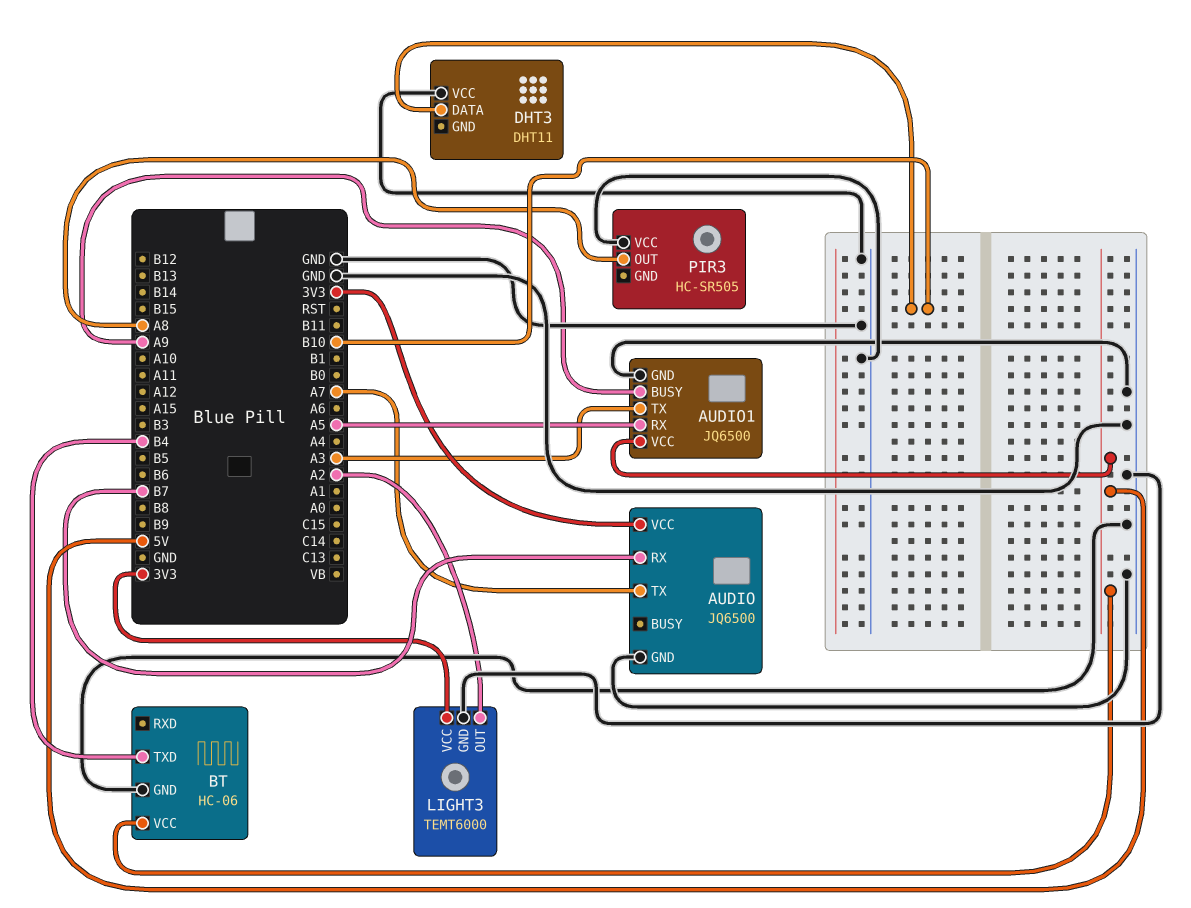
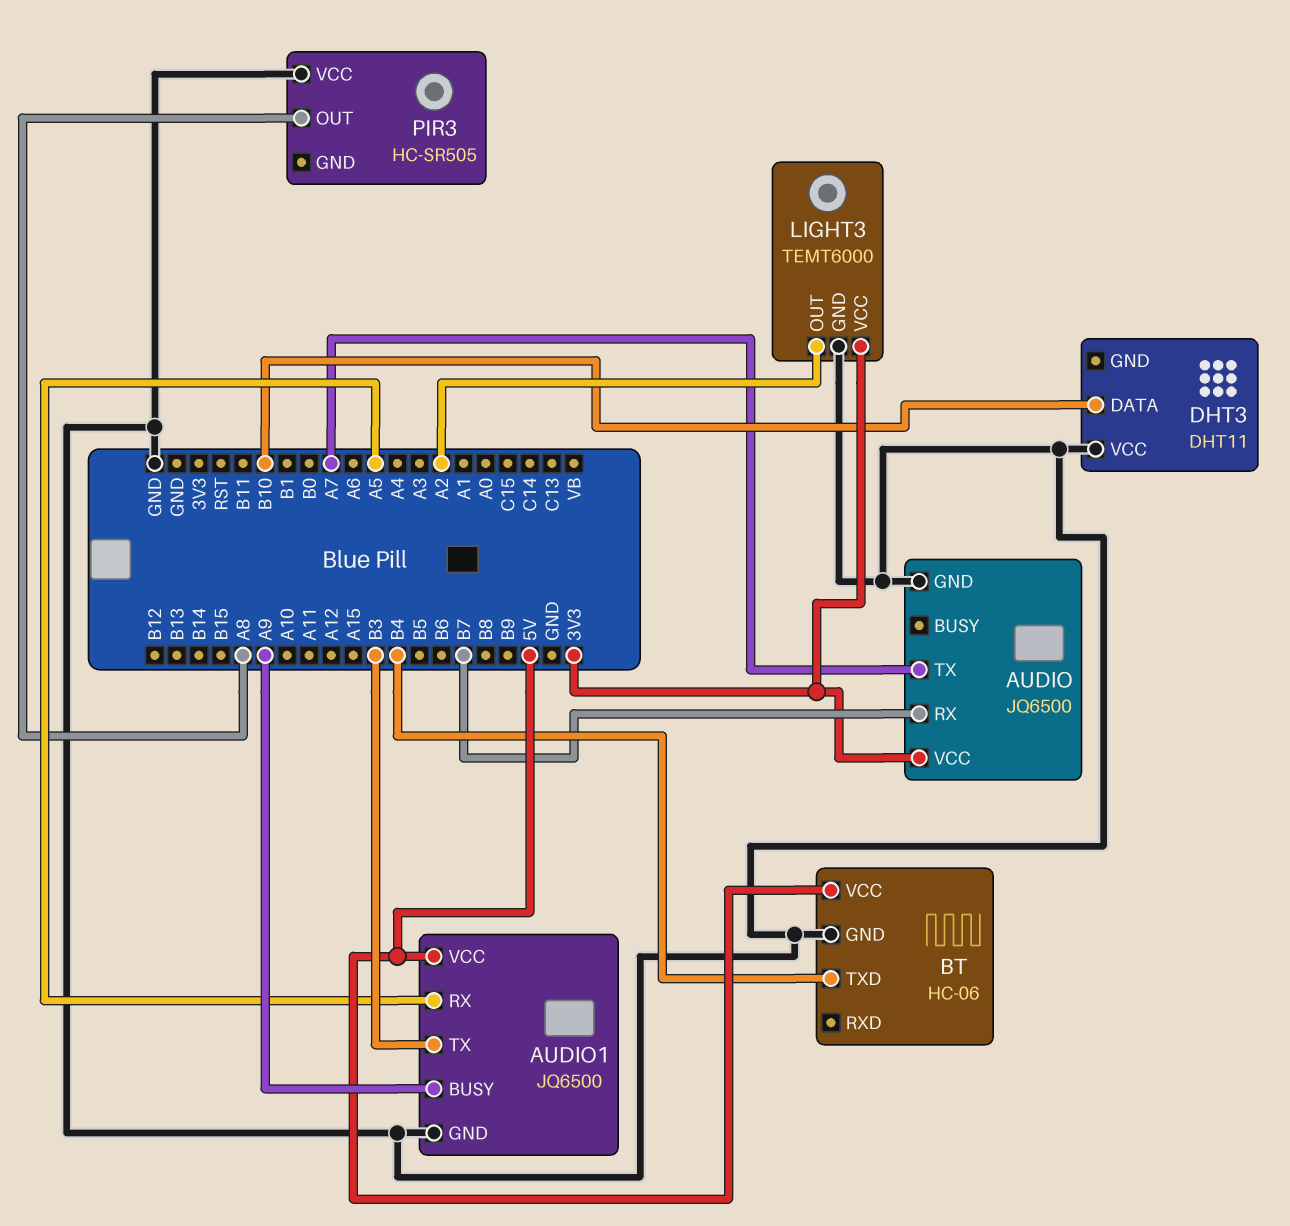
AUDIO1 pin TX: A3 -> B3

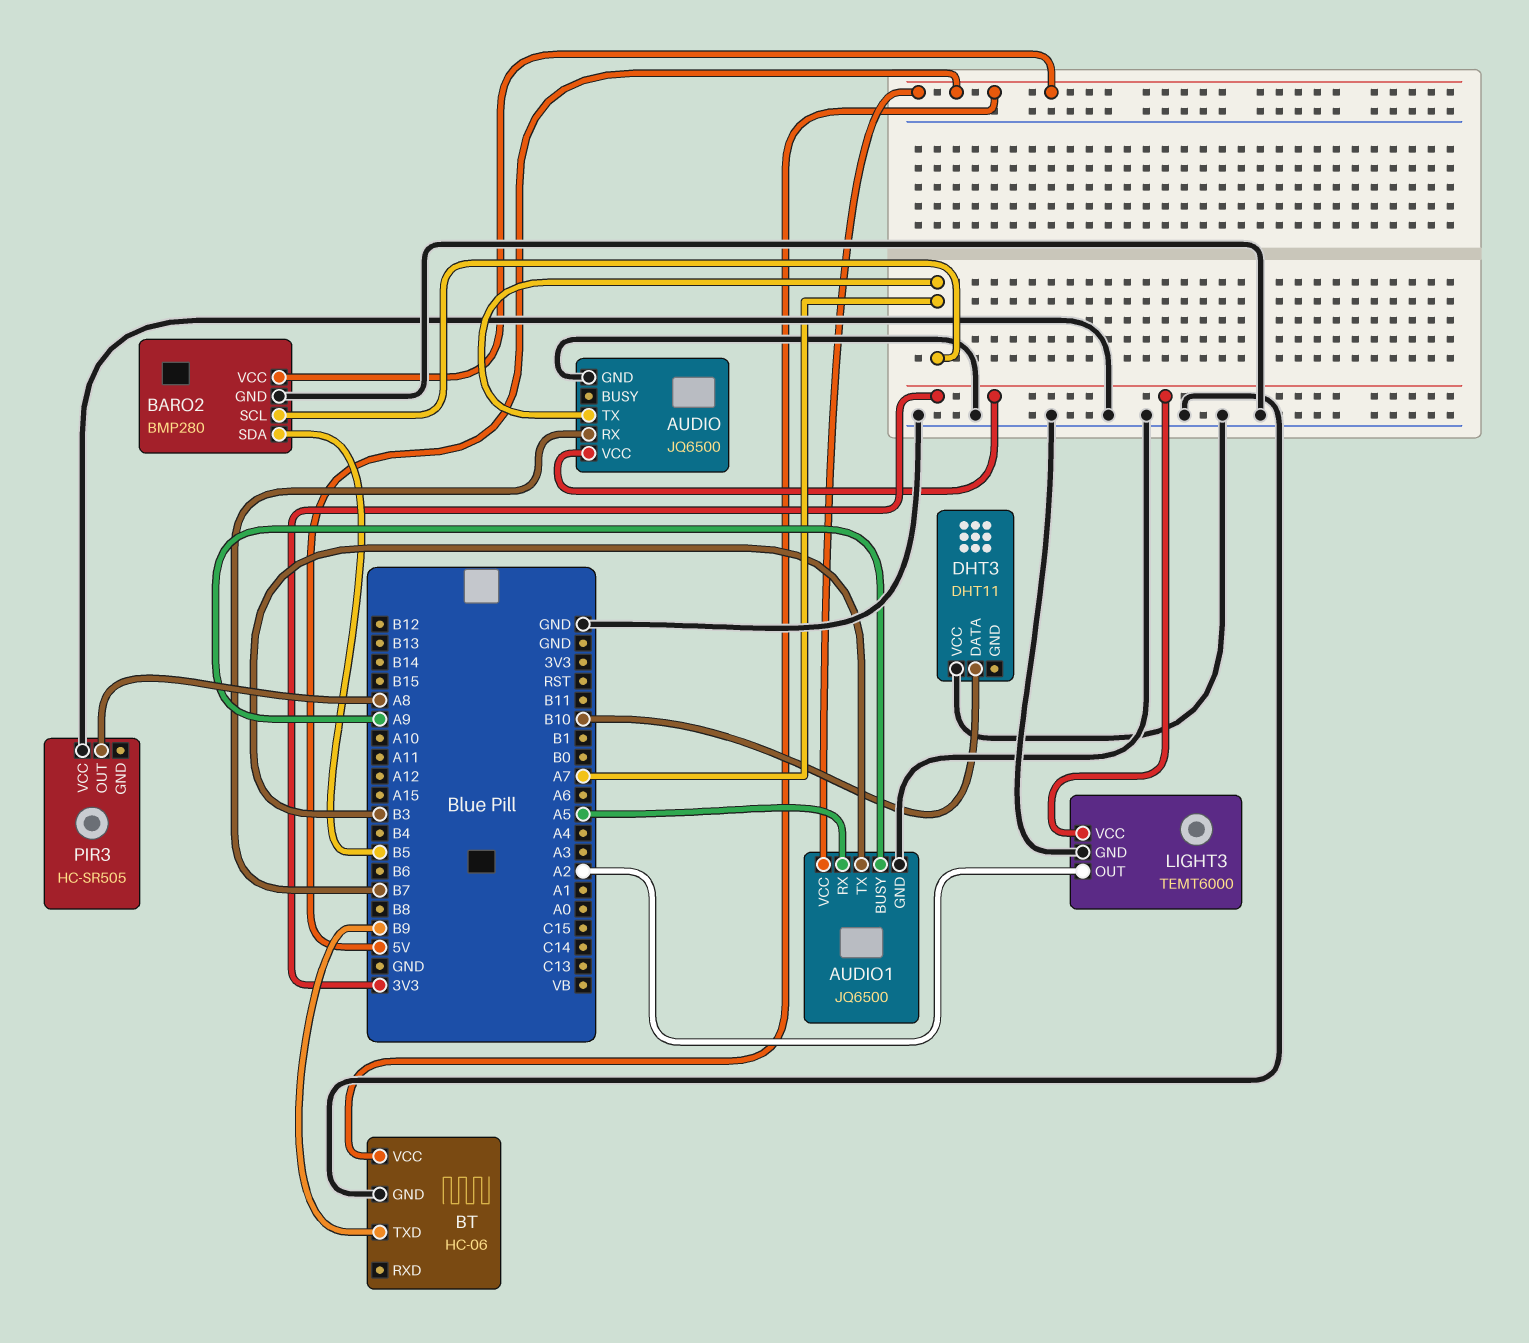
BARO2: none -> BMP280
BARO2 pin GND: none -> GND
BARO2 pin SCL: none -> A7
BARO2 pin SDA: none -> B5
BARO2 pin VCC: none -> 5V
BT pin TXD: B4 -> B9

